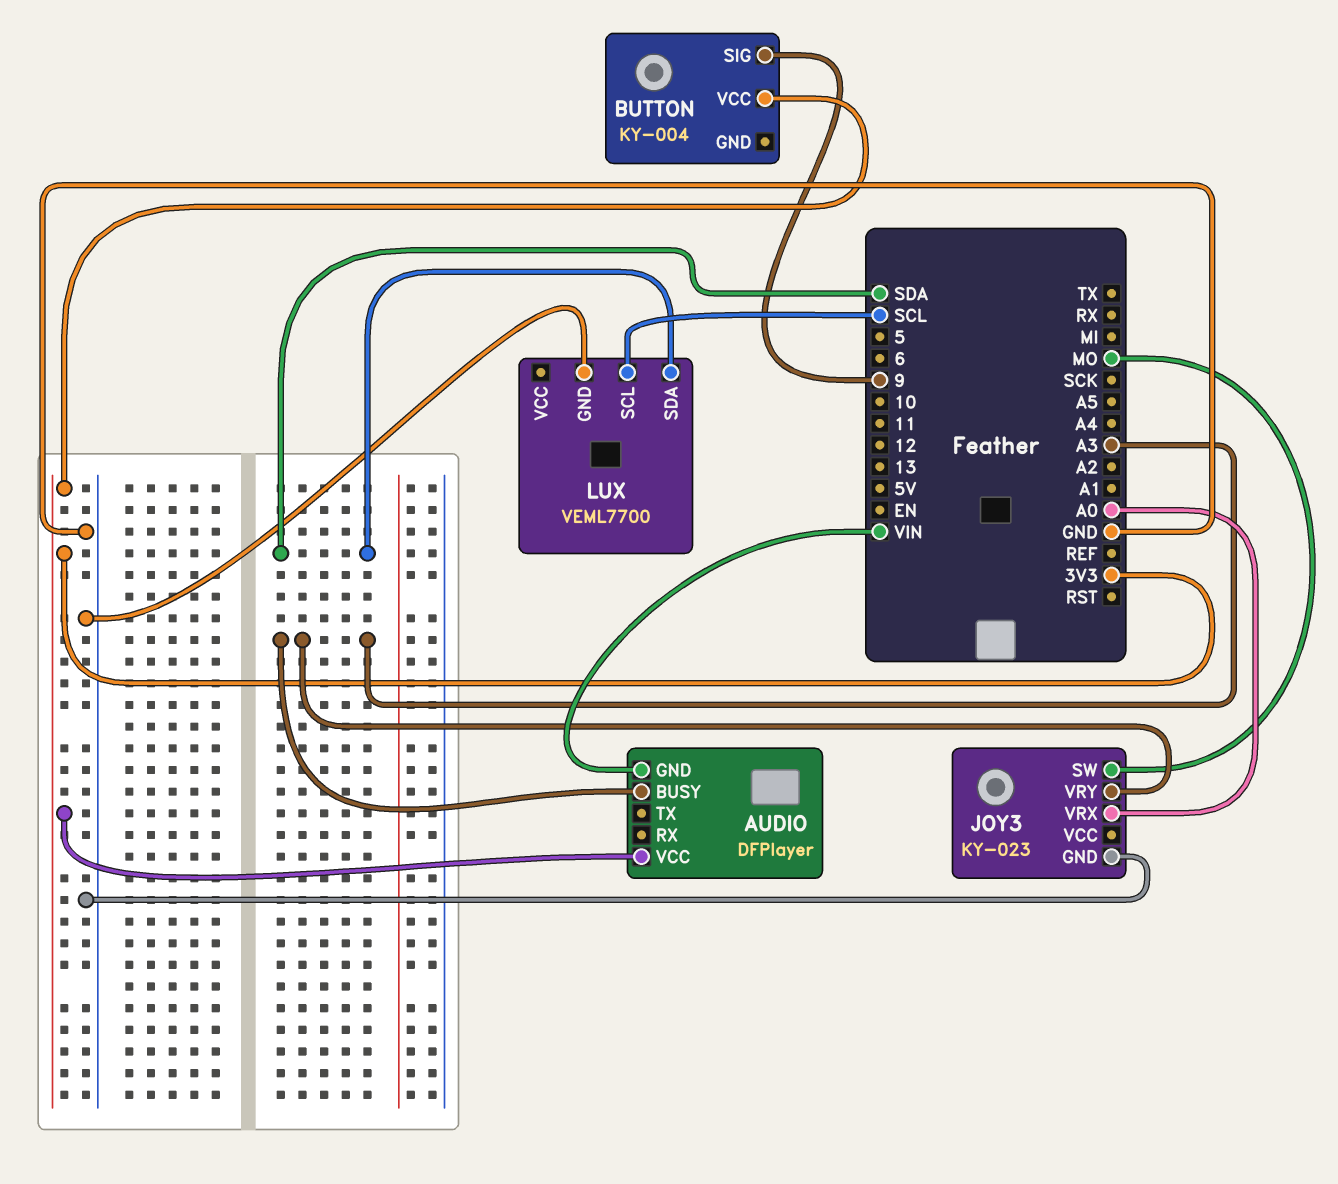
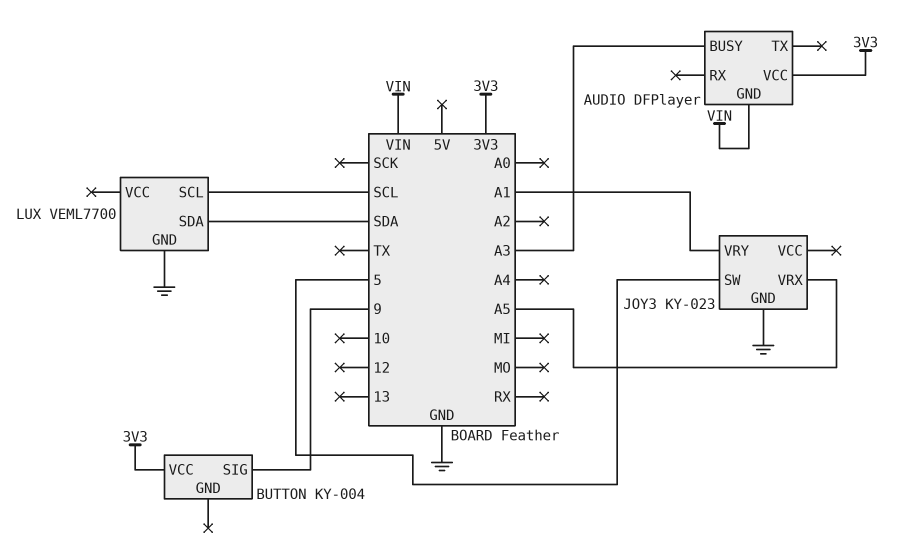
JOY3 pin SW: MO -> 5
JOY3 pin VRX: A0 -> A5
JOY3 pin VRY: A3 -> A1

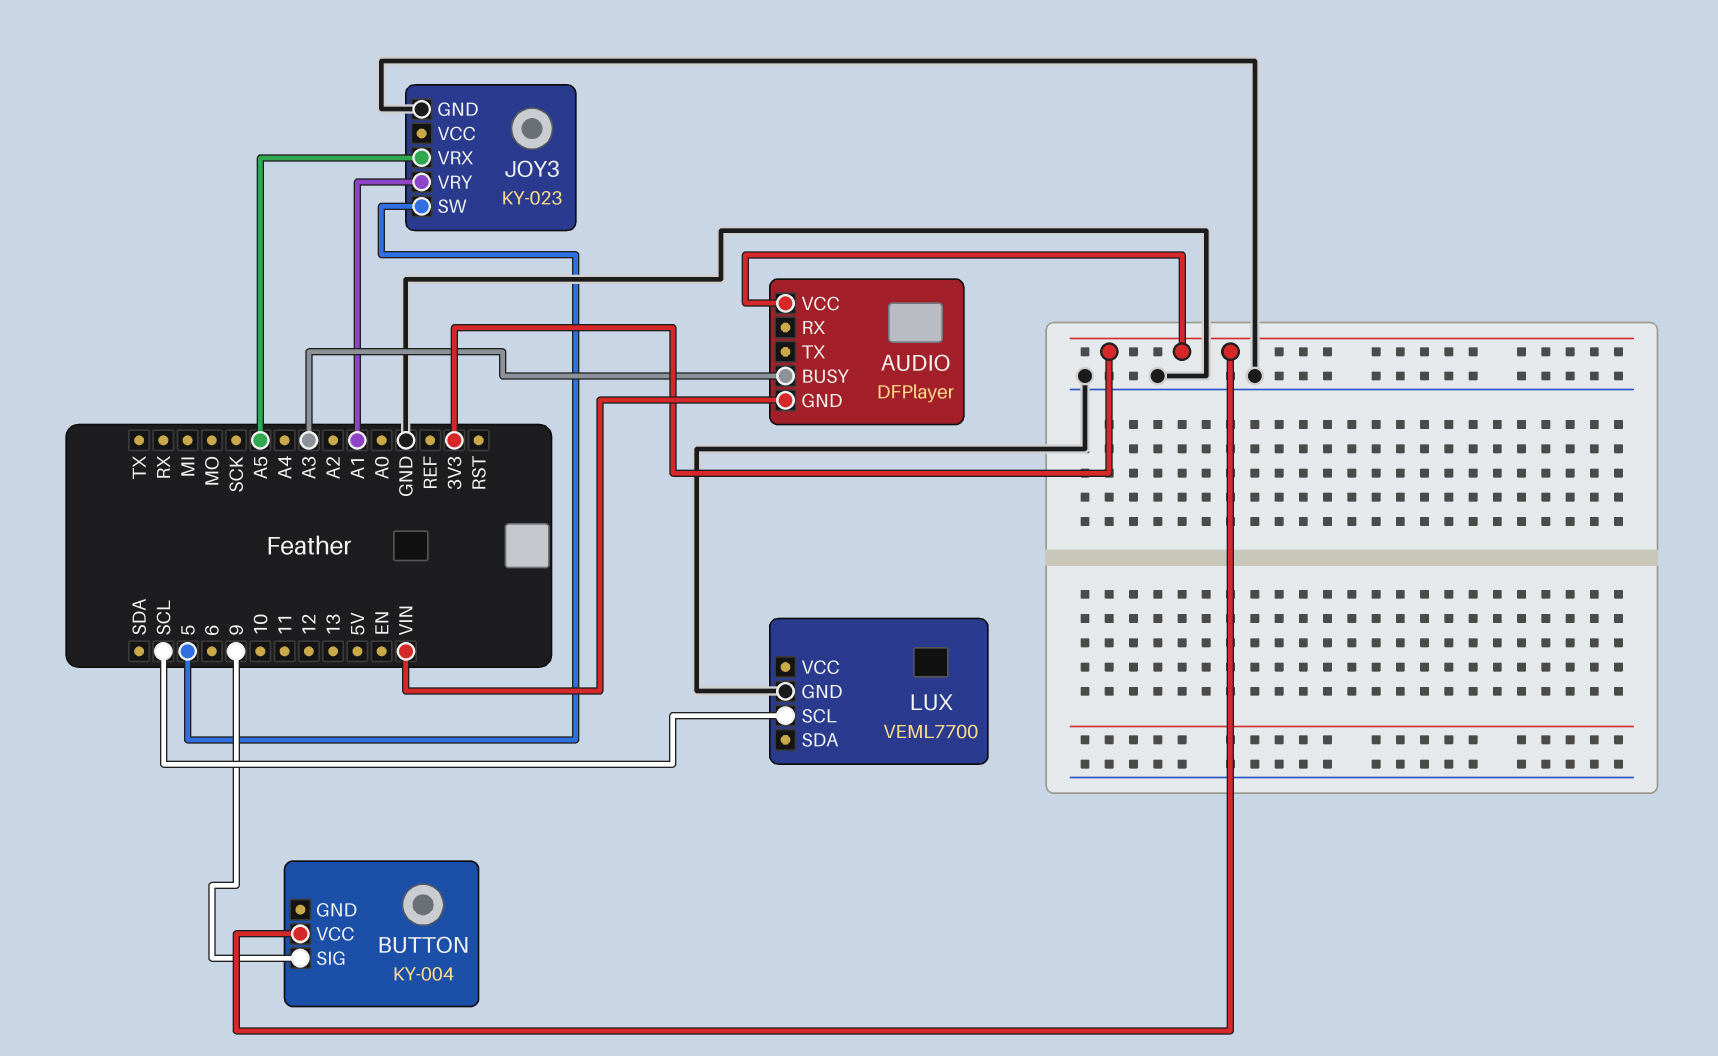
LUX pin SDA: SDA -> none

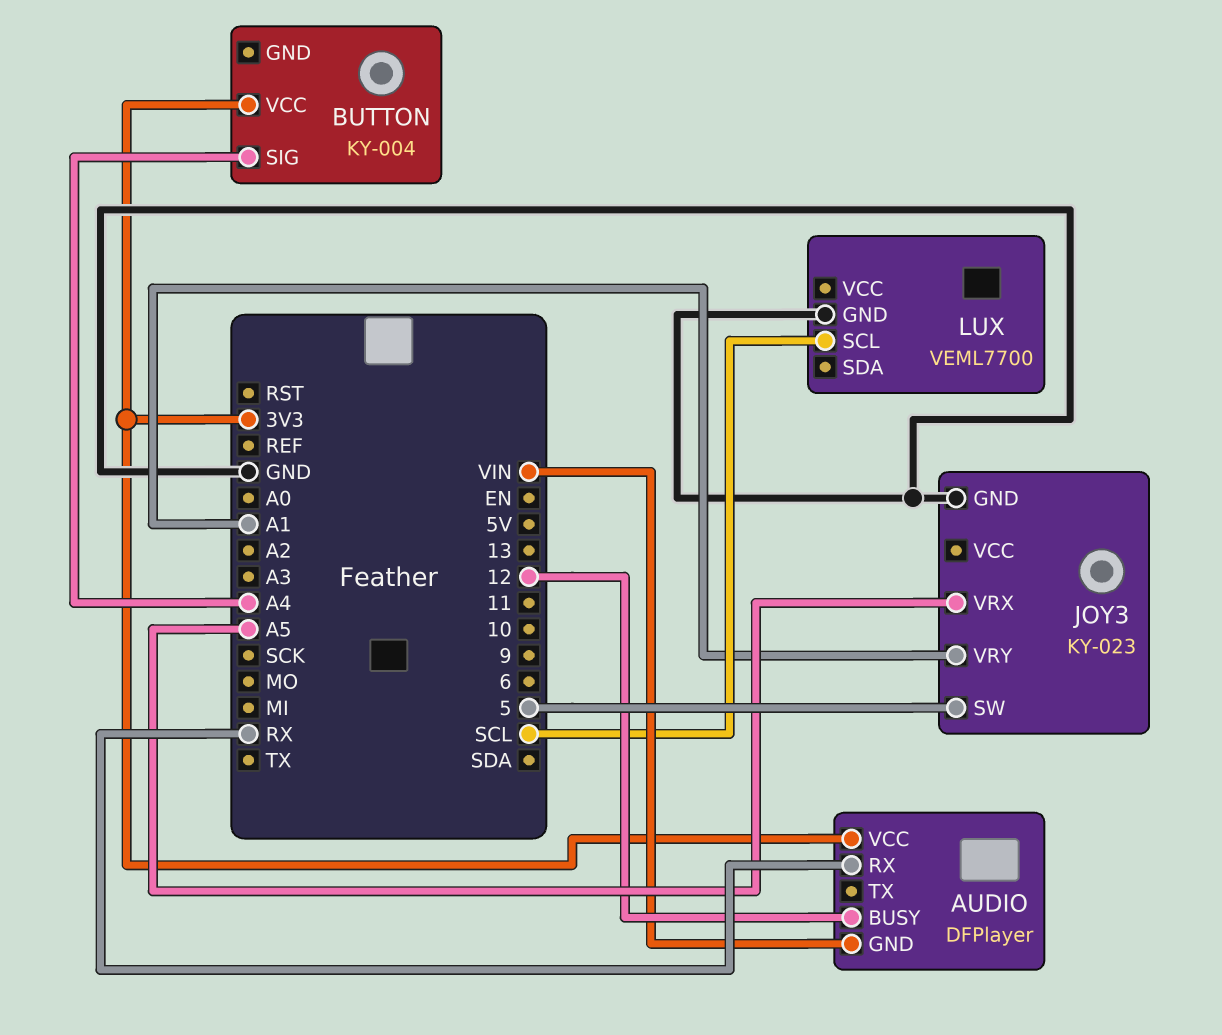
AUDIO pin BUSY: A3 -> 12
AUDIO pin RX: none -> RX
BUTTON pin SIG: 9 -> A4

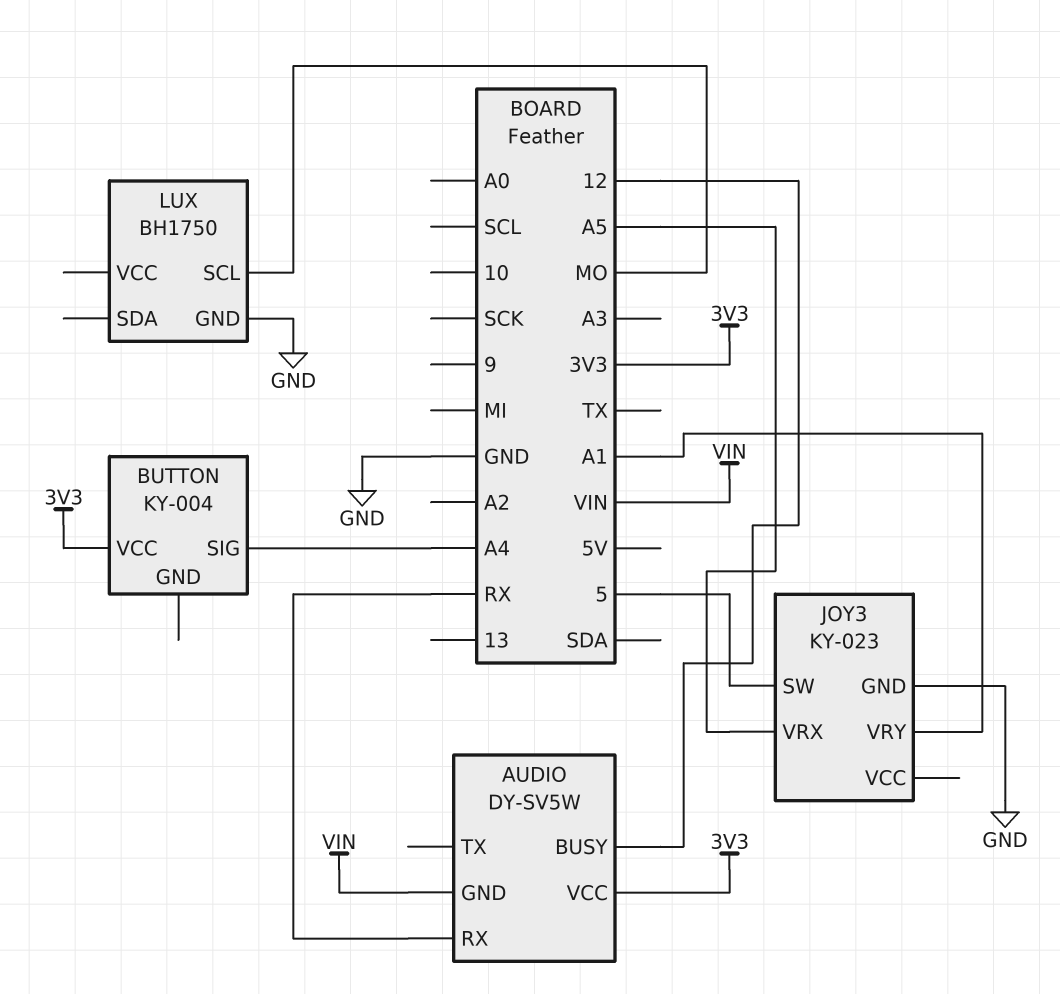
AUDIO: DFPlayer -> DY-SV5W
LUX: VEML7700 -> BH1750
LUX pin SCL: SCL -> MO

